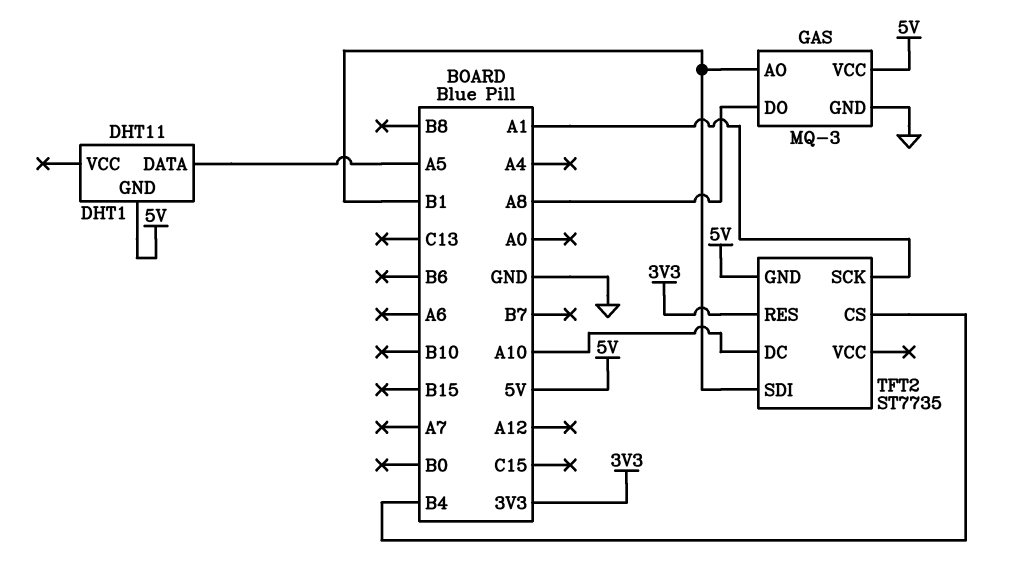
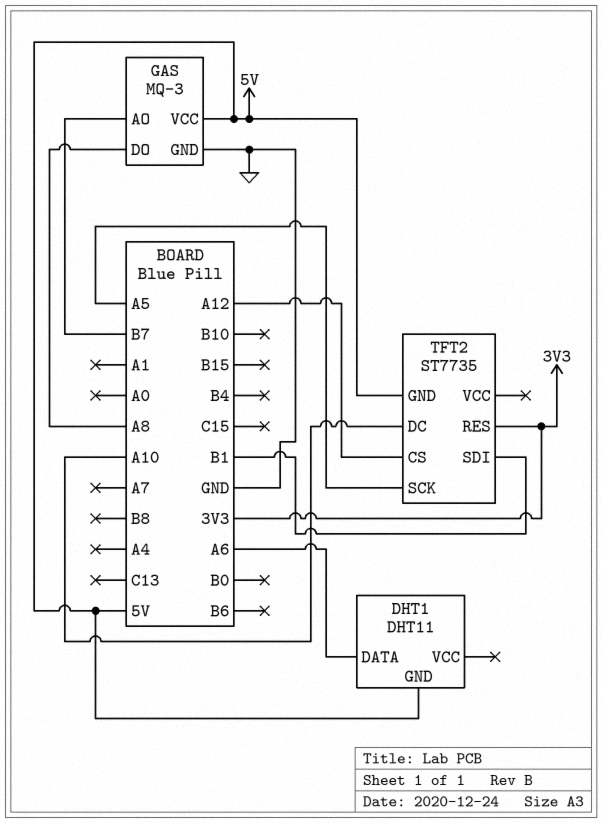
DHT1 pin DATA: A5 -> A6
GAS pin AO: B1 -> B7
TFT2 pin CS: B4 -> A12
TFT2 pin SCK: A1 -> A5

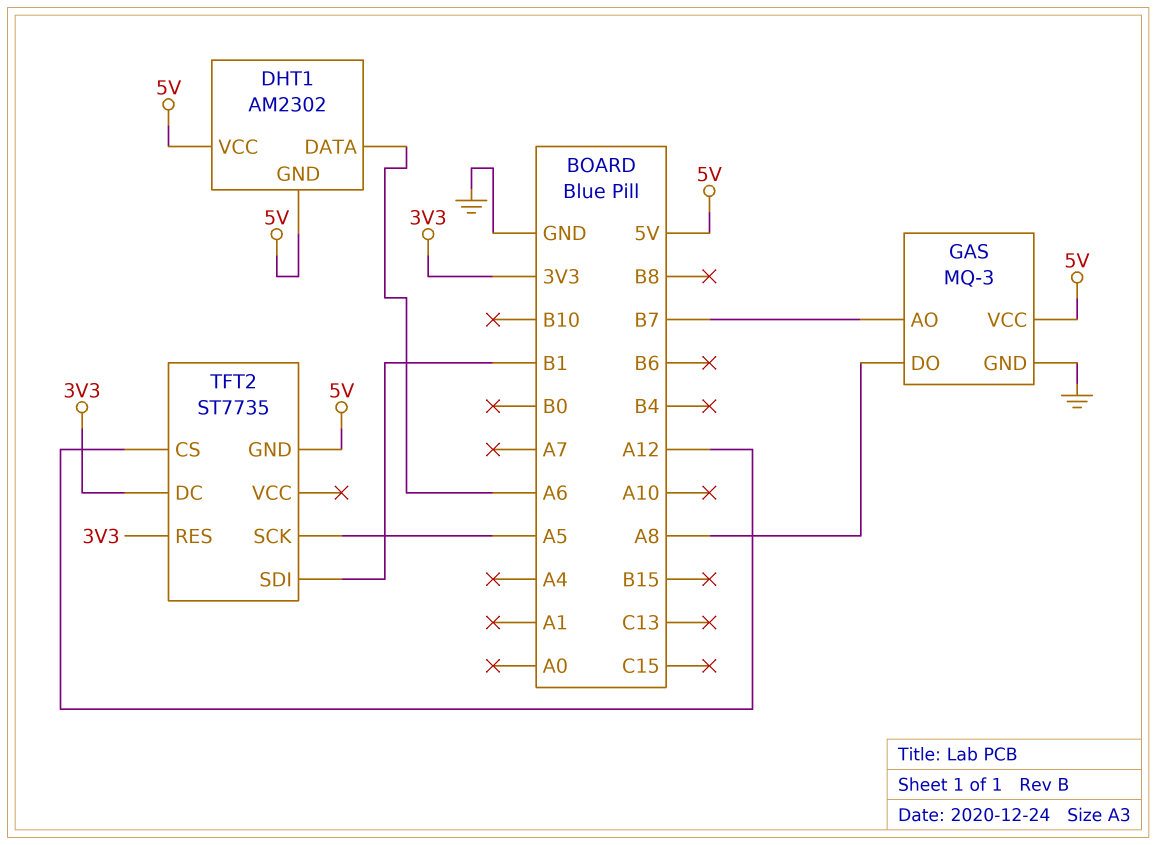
DHT1: DHT11 -> AM2302
DHT1 pin VCC: none -> 5V
TFT2 pin DC: A10 -> 3V3

